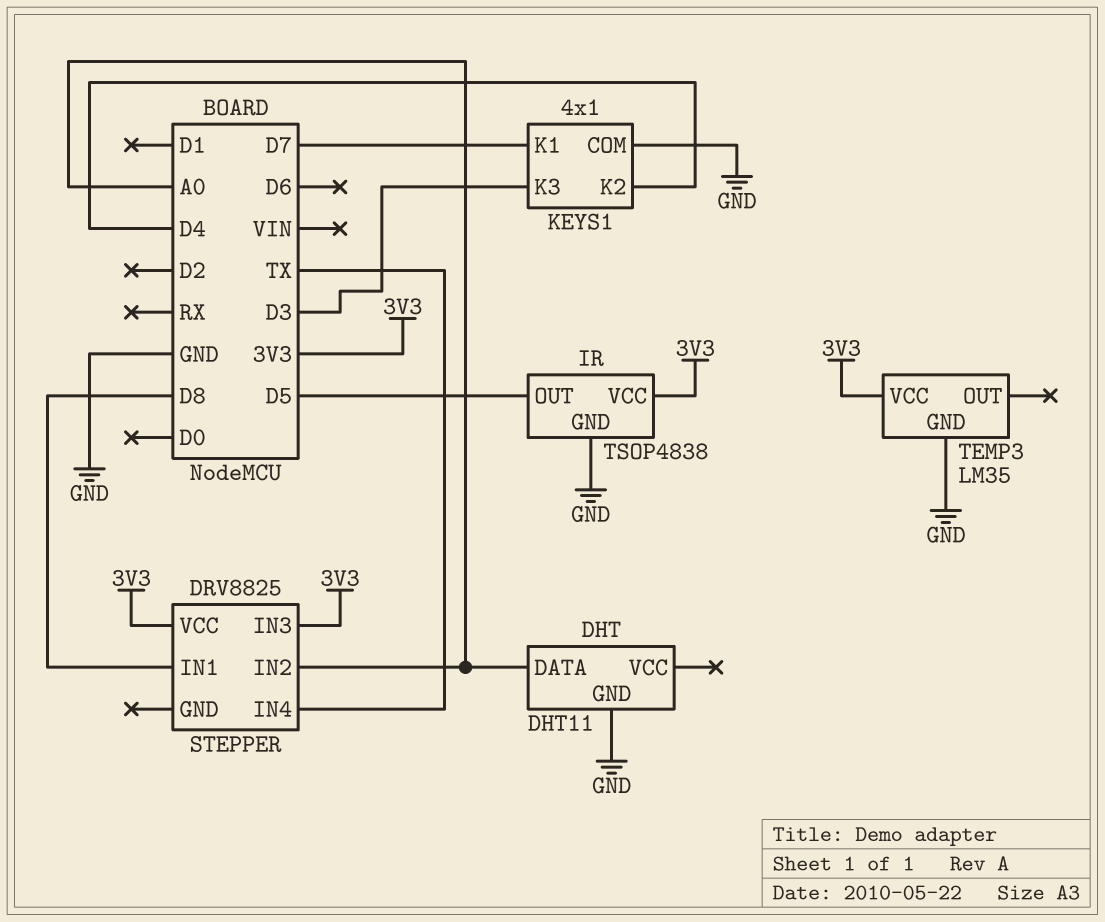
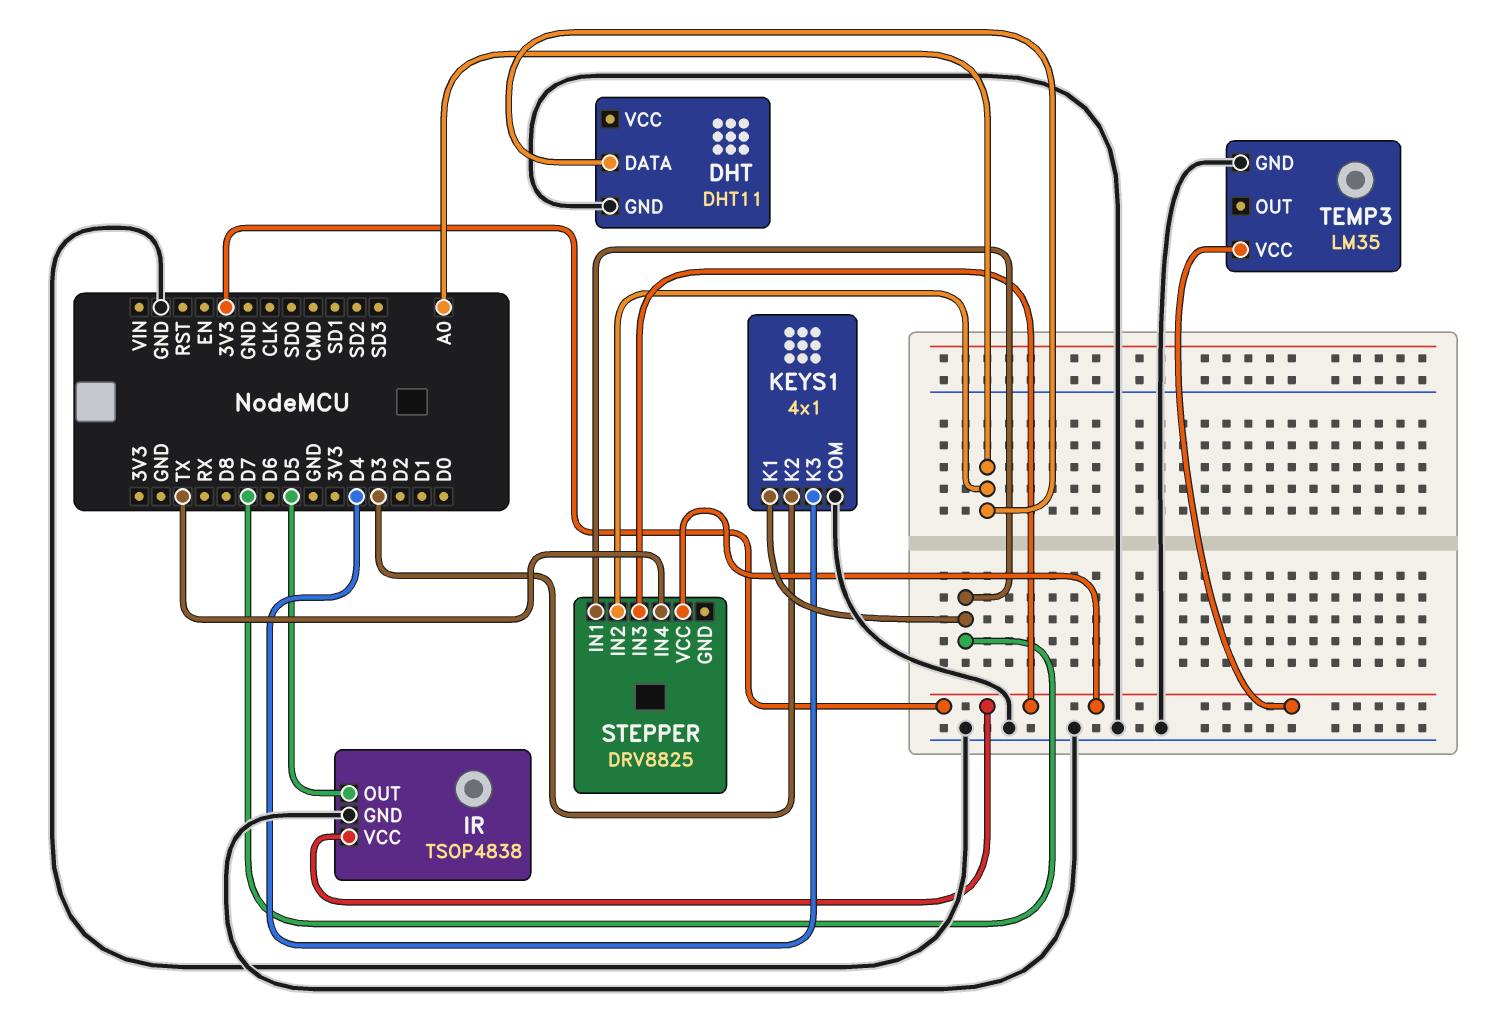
KEYS1 pin K2: D4 -> D3
KEYS1 pin K3: D3 -> D4
STEPPER pin IN1: D8 -> D7

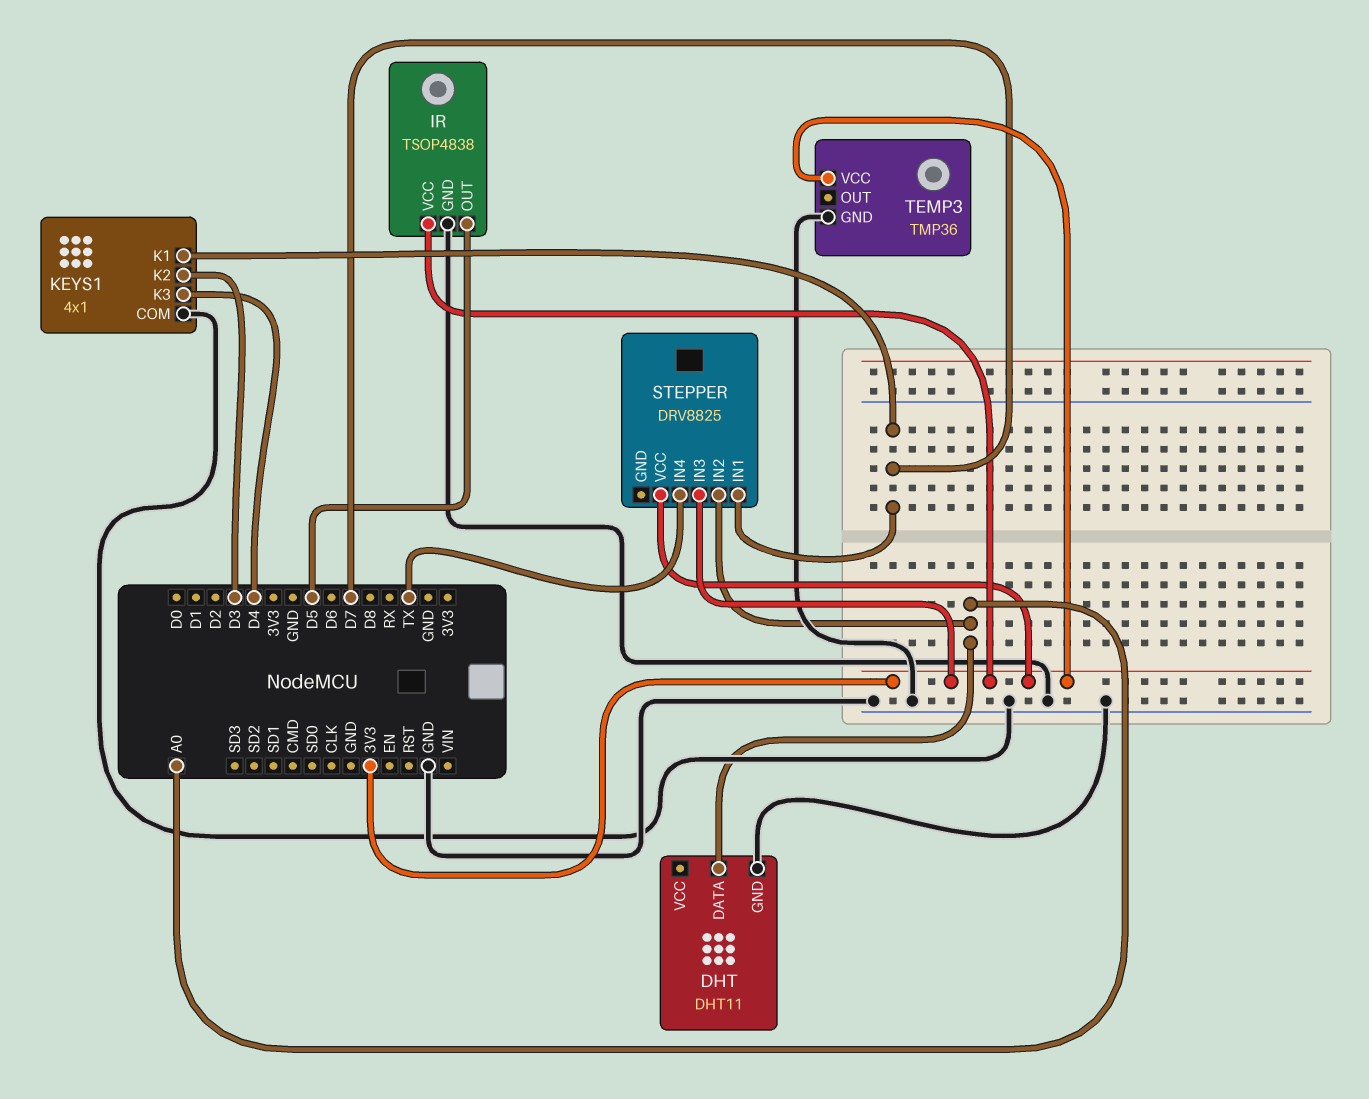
TEMP3: LM35 -> TMP36

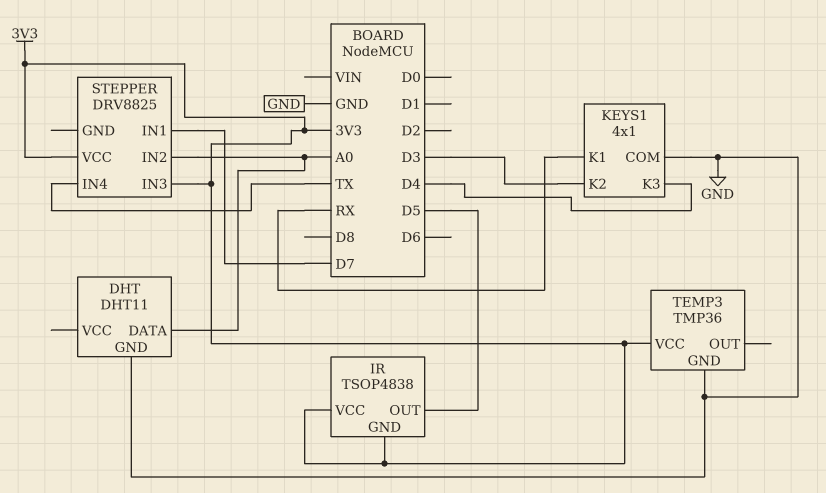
IR pin GND: GND -> 3V3
KEYS1 pin K1: D7 -> RX

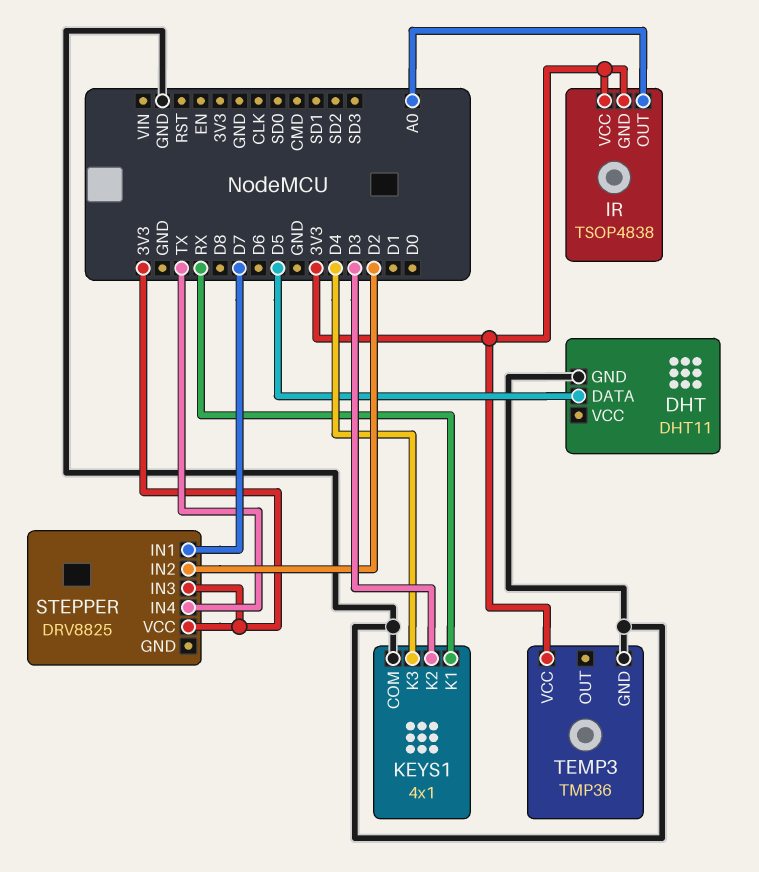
DHT pin DATA: A0 -> D5
IR pin OUT: D5 -> A0
STEPPER pin IN2: A0 -> D2

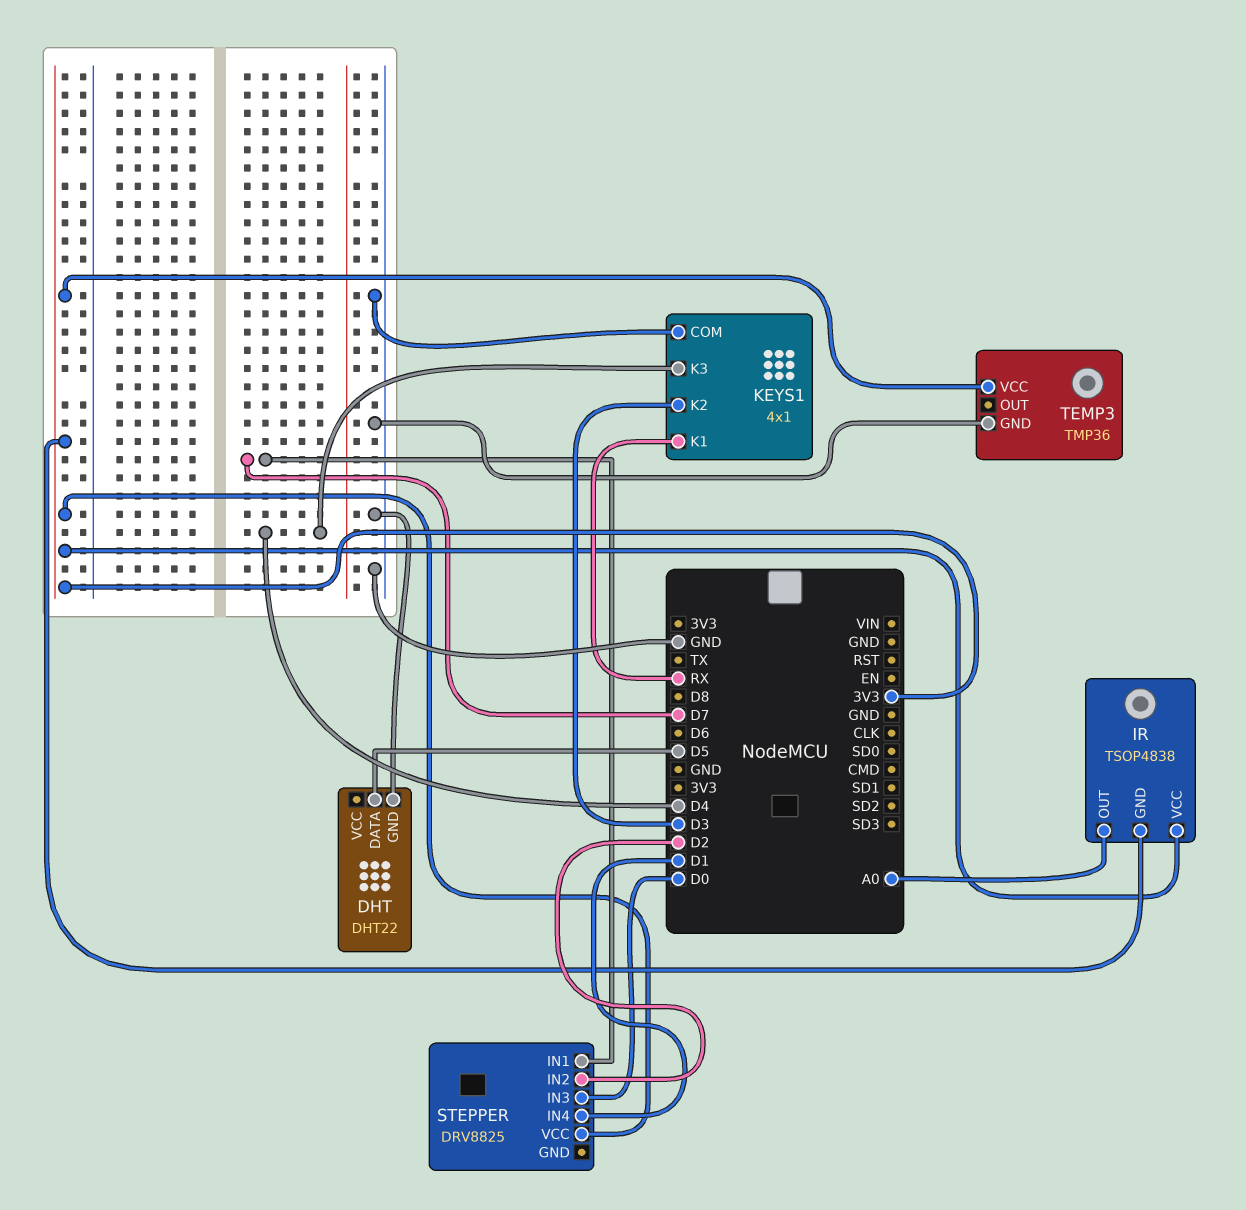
DHT: DHT11 -> DHT22
STEPPER pin IN3: 3V3 -> D0
STEPPER pin IN4: TX -> D1

